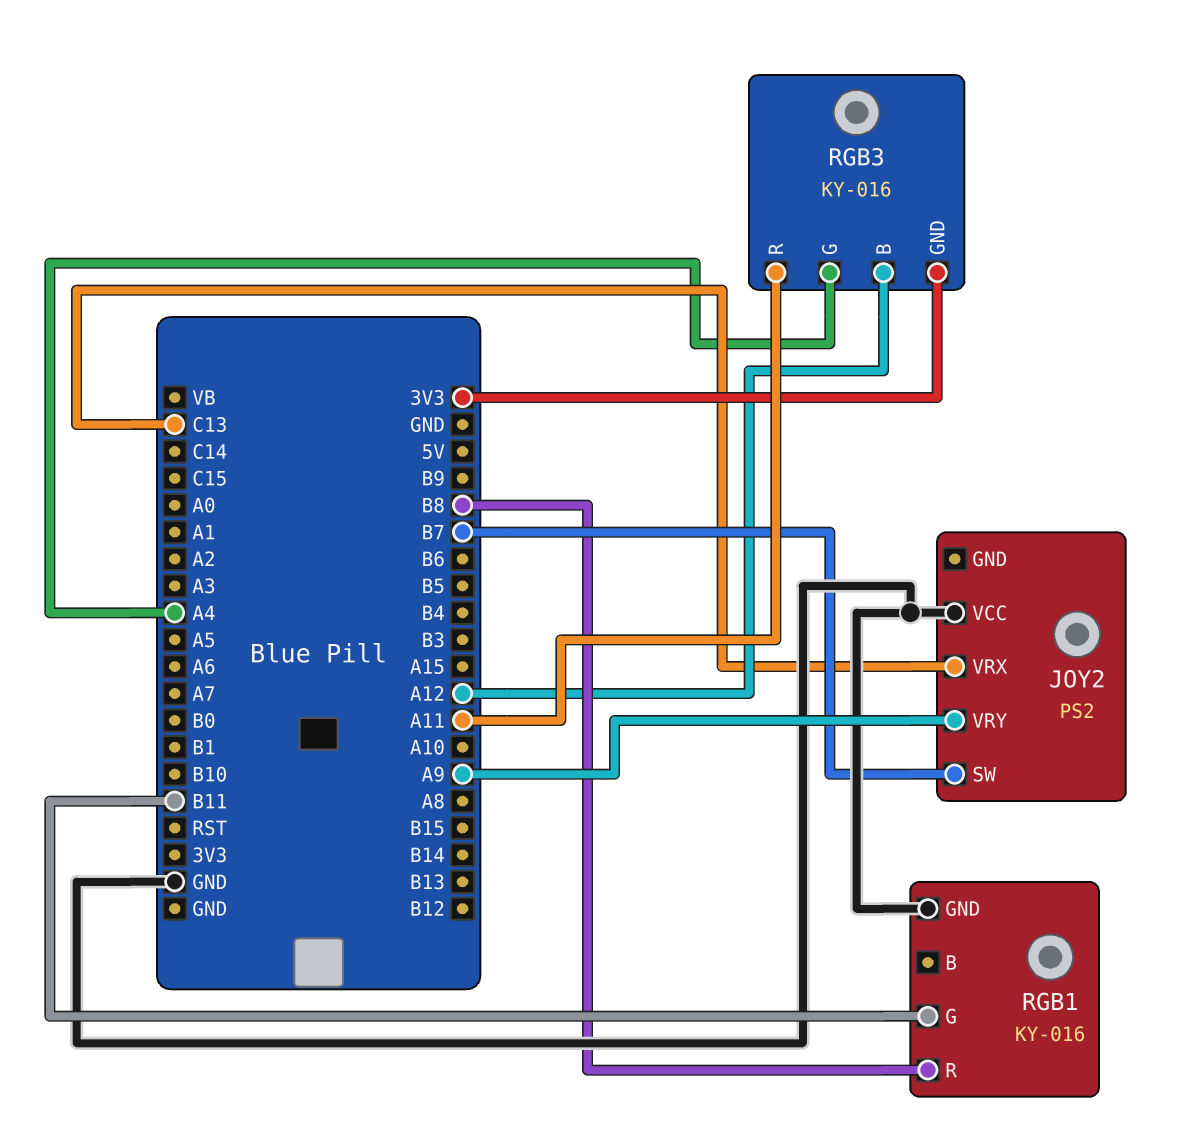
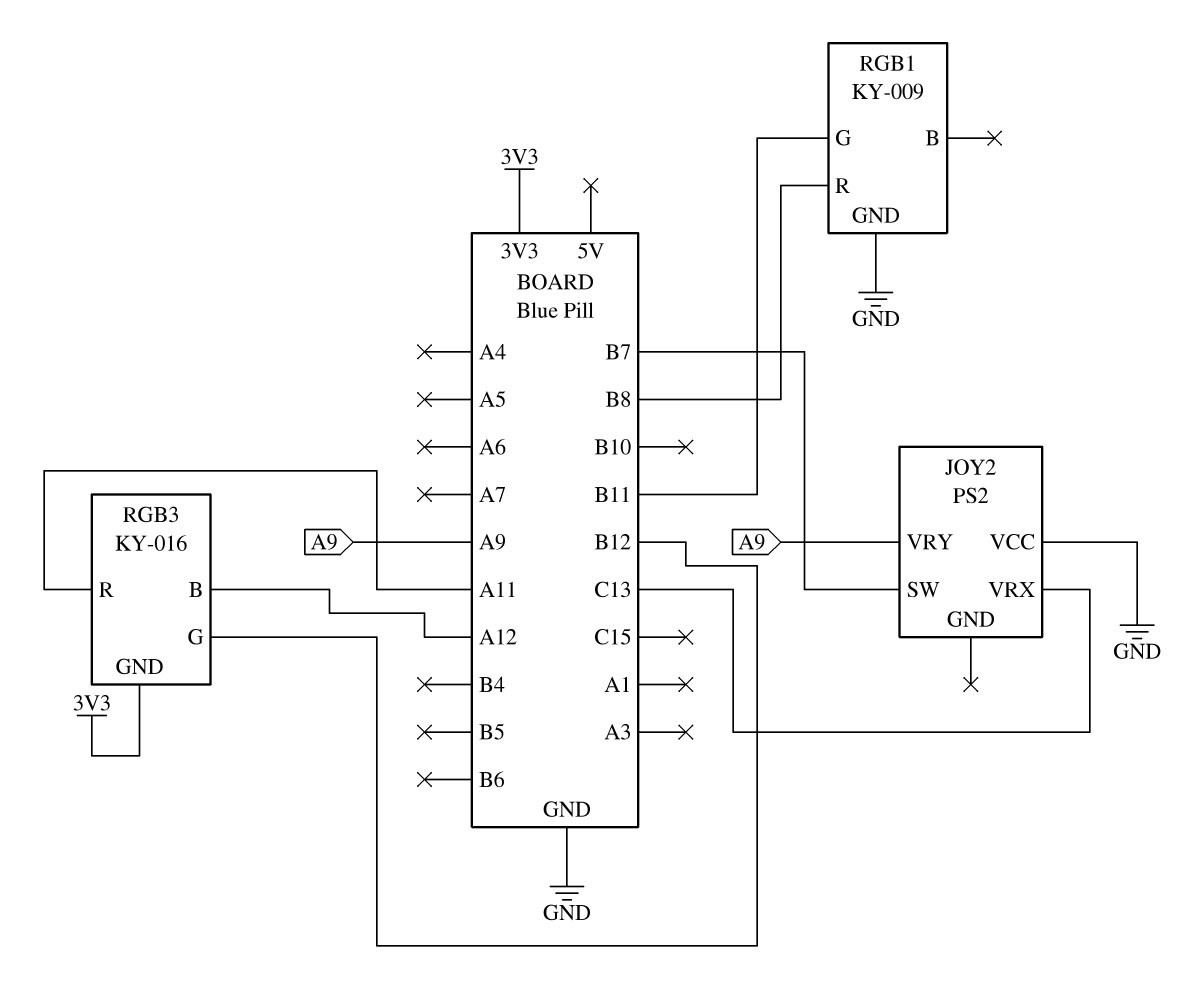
RGB1: KY-016 -> KY-009
RGB3 pin G: A4 -> B12

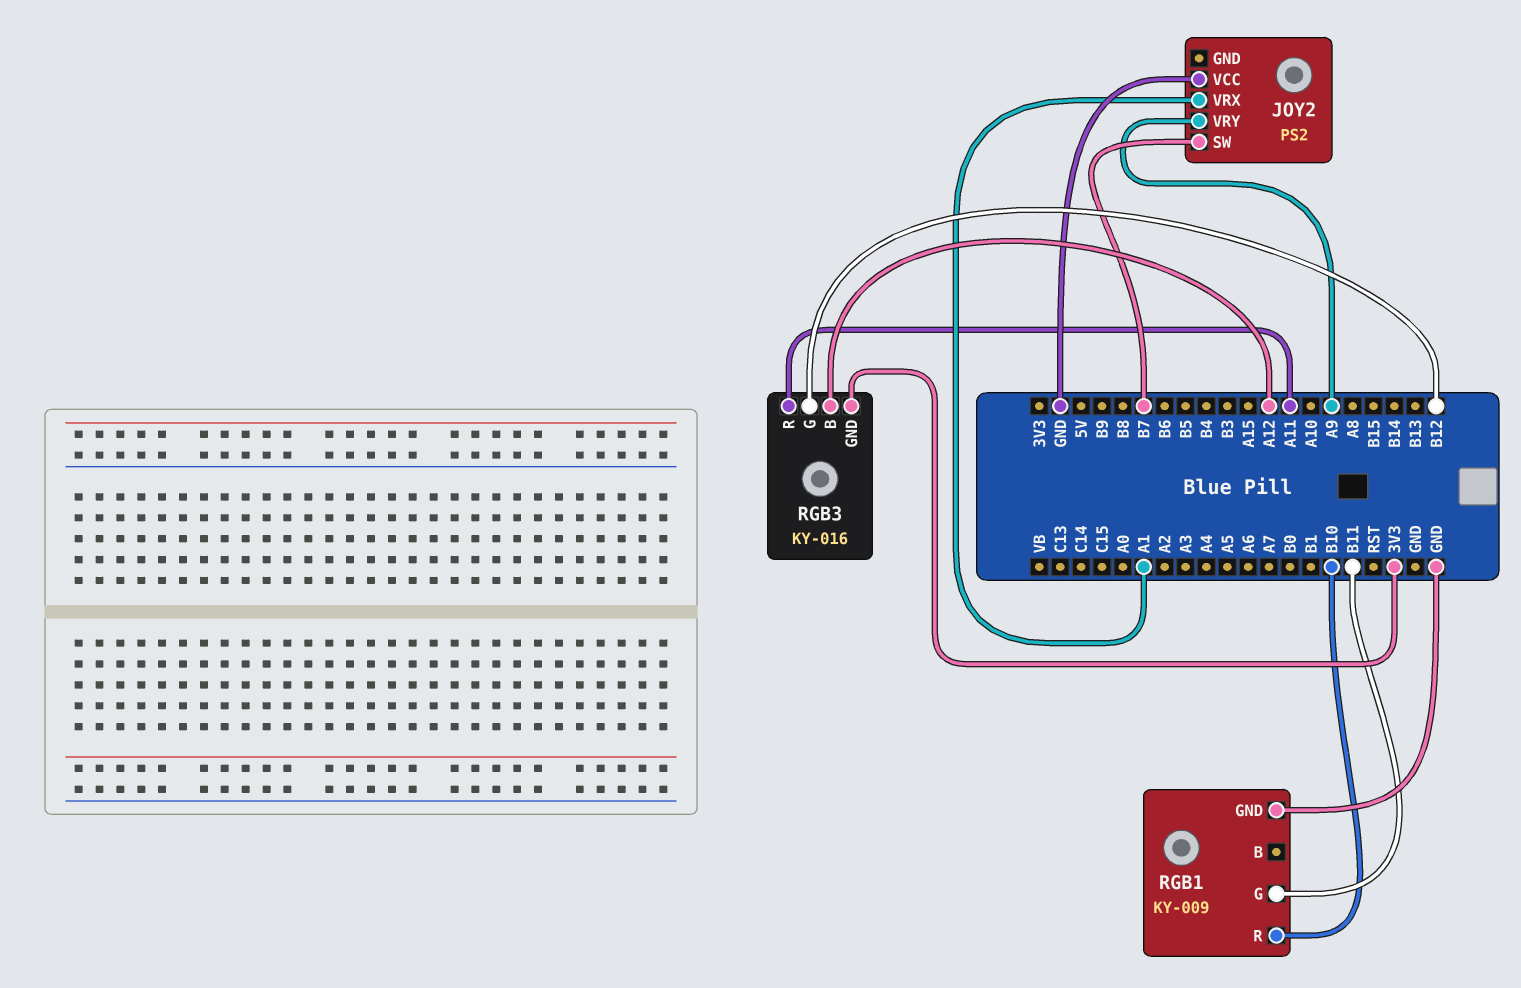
JOY2 pin VRX: C13 -> A1
RGB1 pin R: B8 -> B10

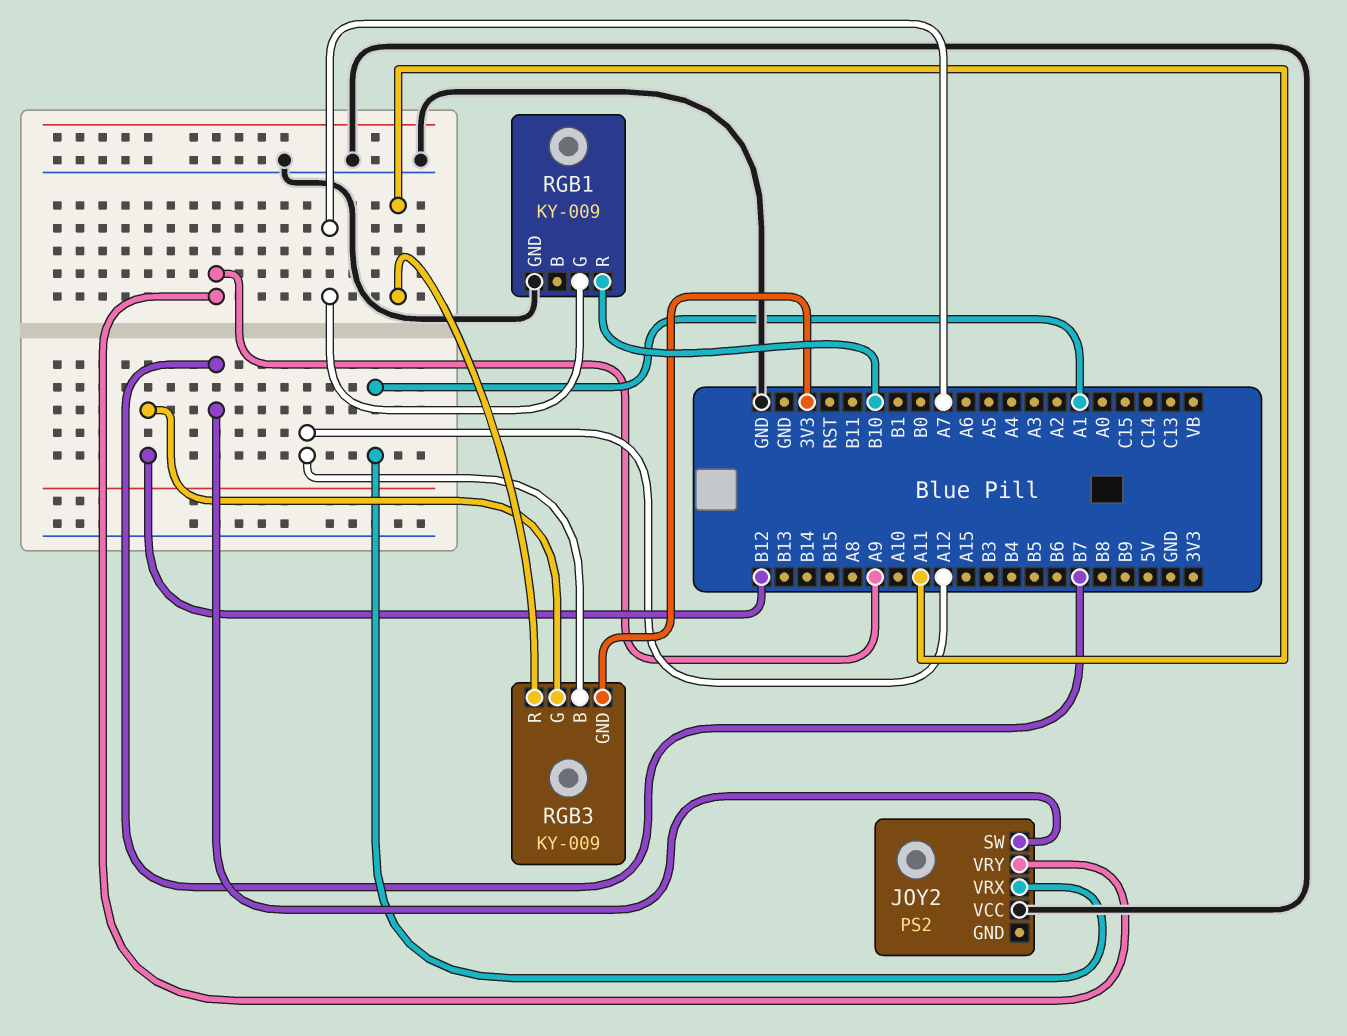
RGB1 pin G: B11 -> A7
RGB3: KY-016 -> KY-009

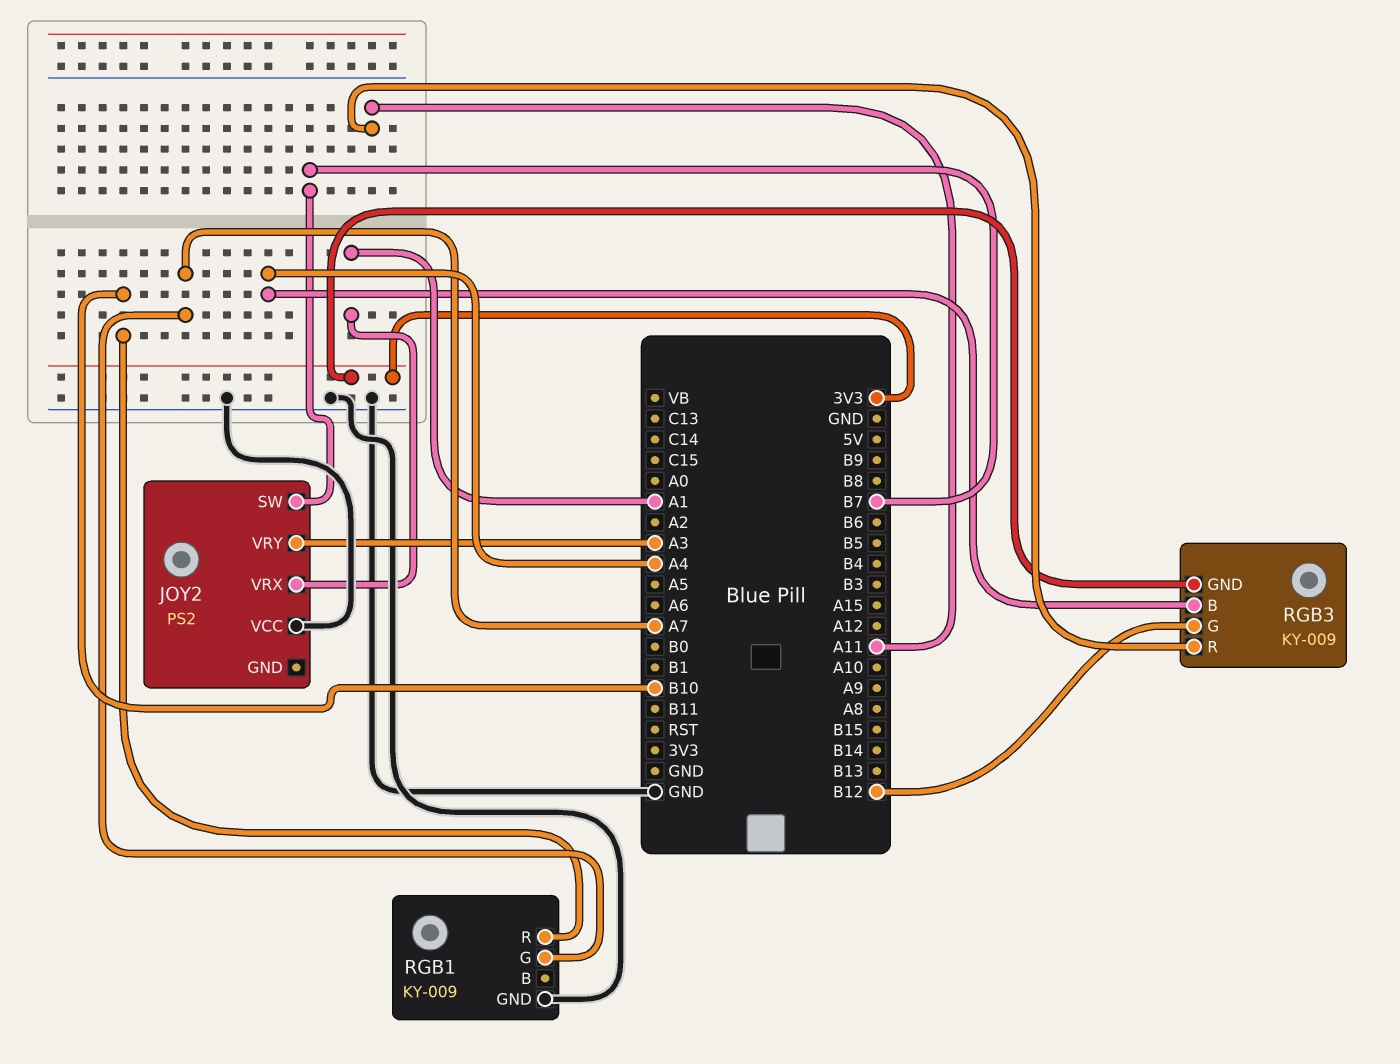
JOY2 pin VRY: A9 -> A3
RGB3 pin B: A12 -> A4

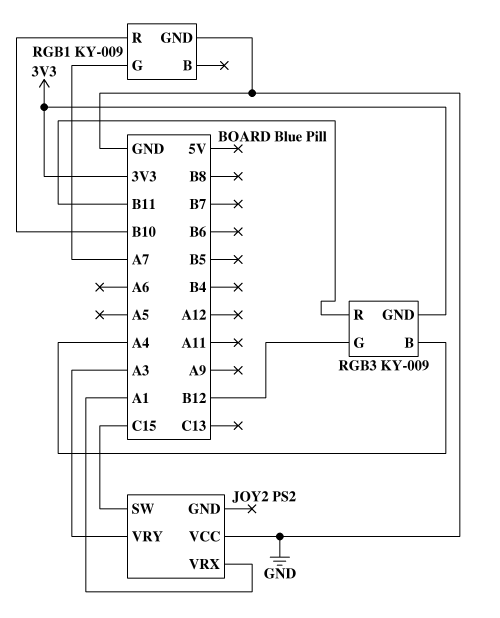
JOY2 pin SW: B7 -> C15
RGB3 pin R: A11 -> B11

